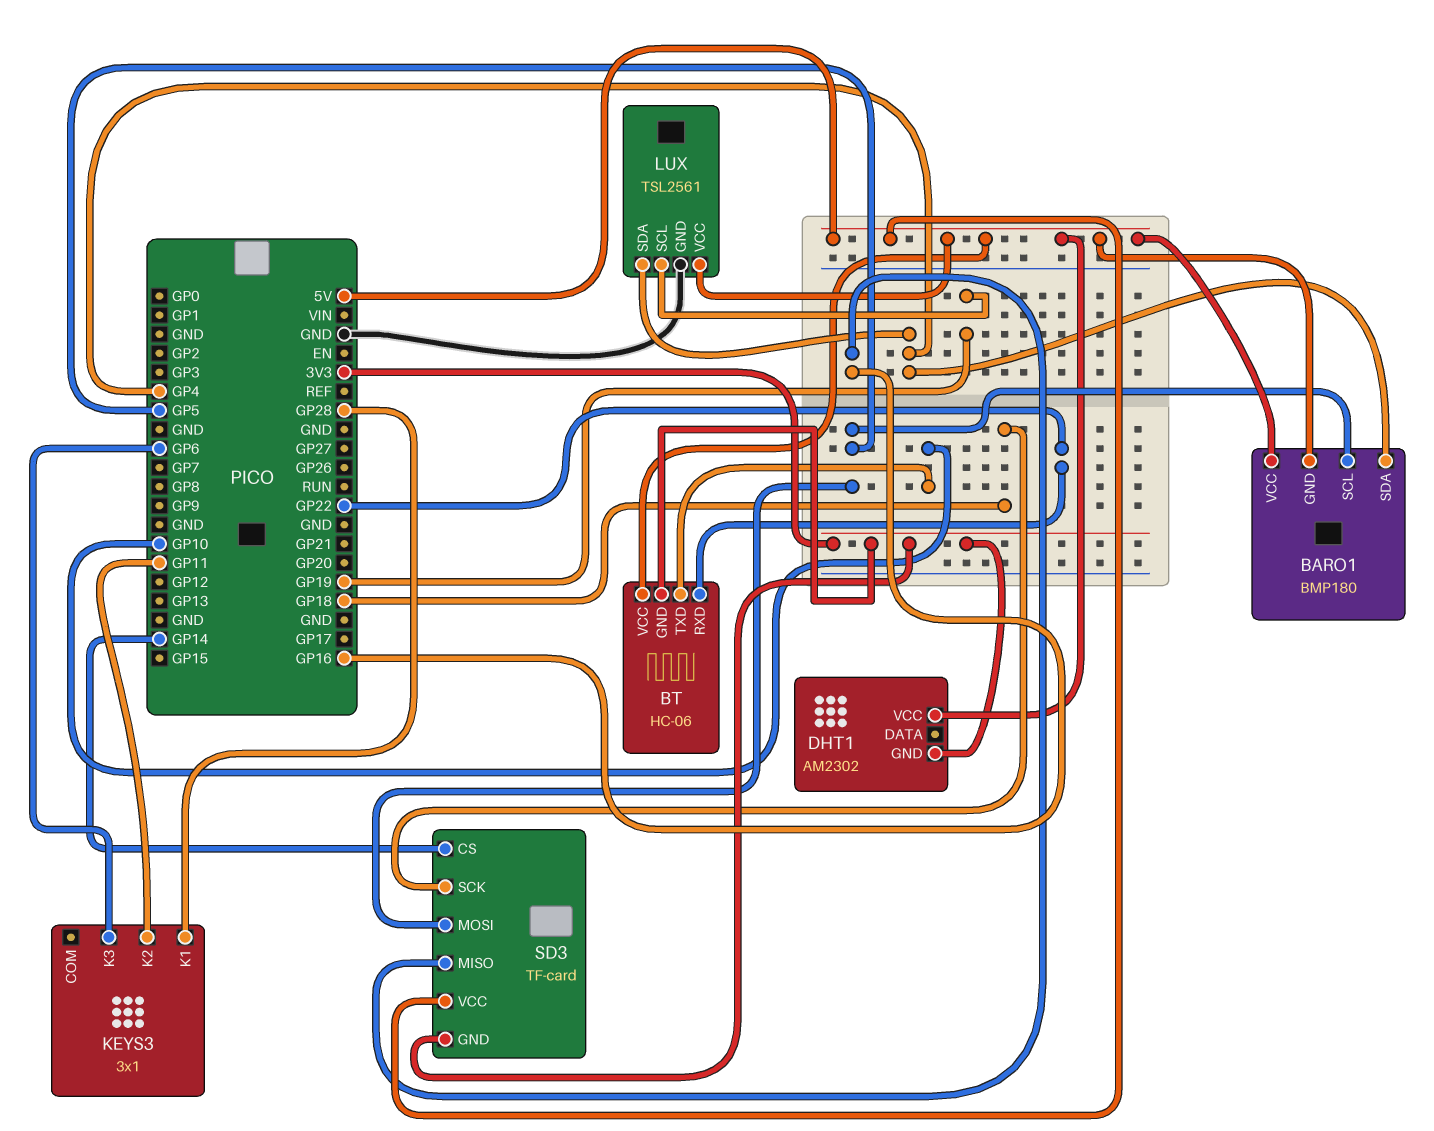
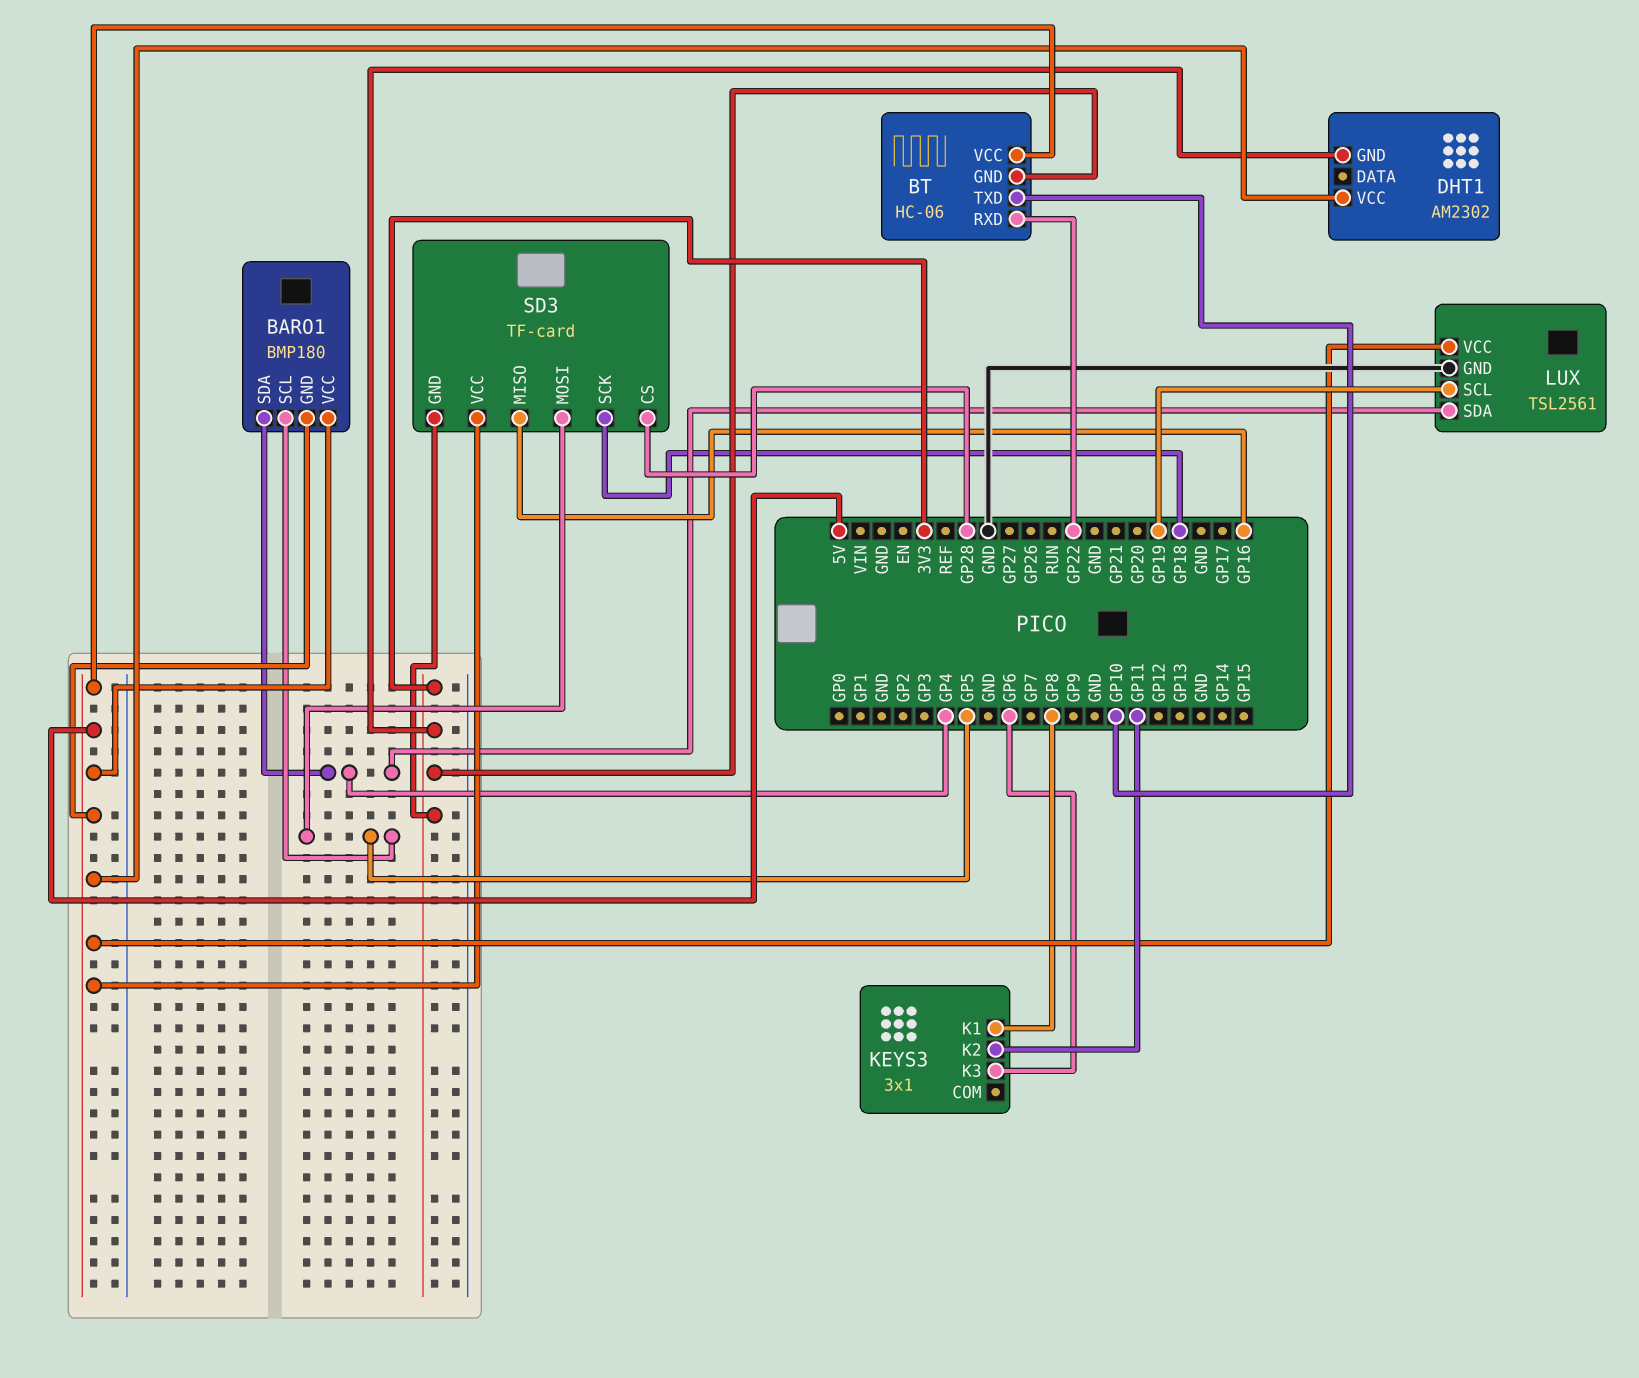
KEYS3 pin K1: GP28 -> GP8
SD3 pin CS: GP14 -> GP28

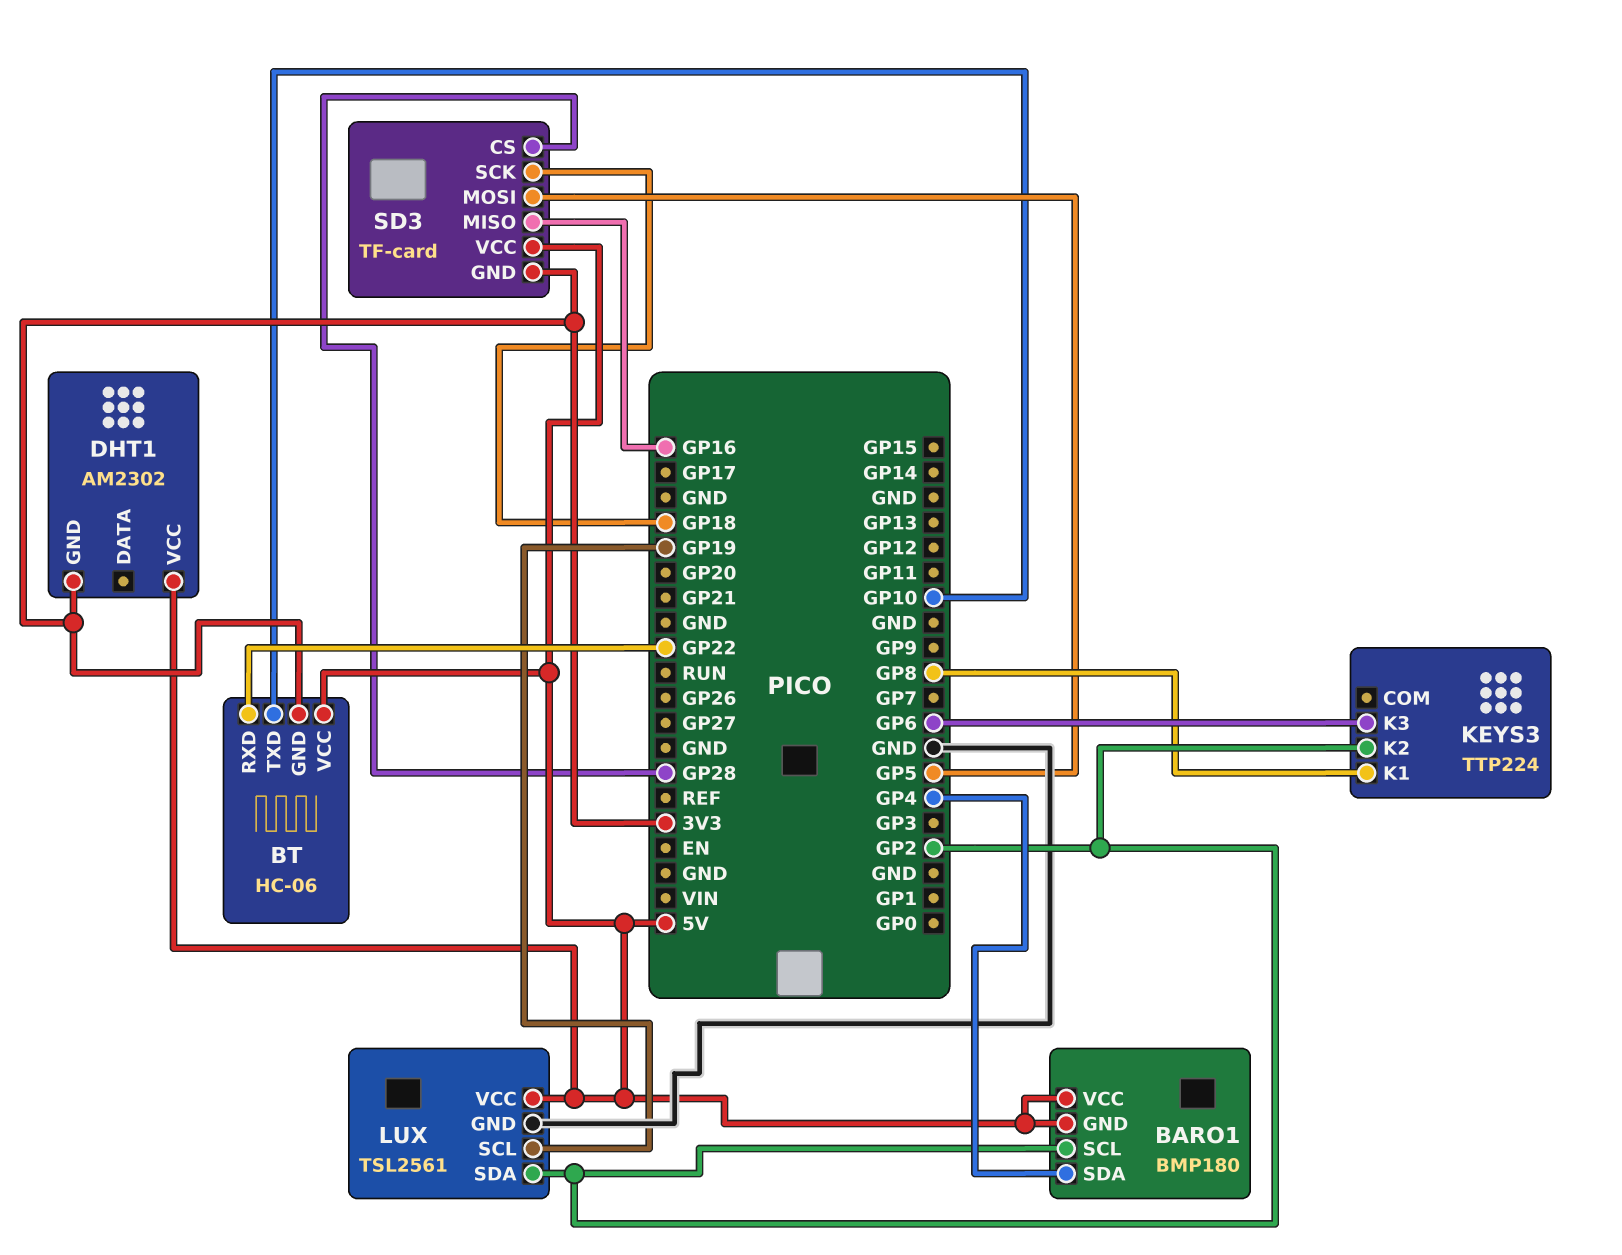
BARO1 pin SCL: GP5 -> GP2
KEYS3: 3x1 -> TTP224
KEYS3 pin K2: GP11 -> GP2
LUX pin SDA: GP4 -> GP2

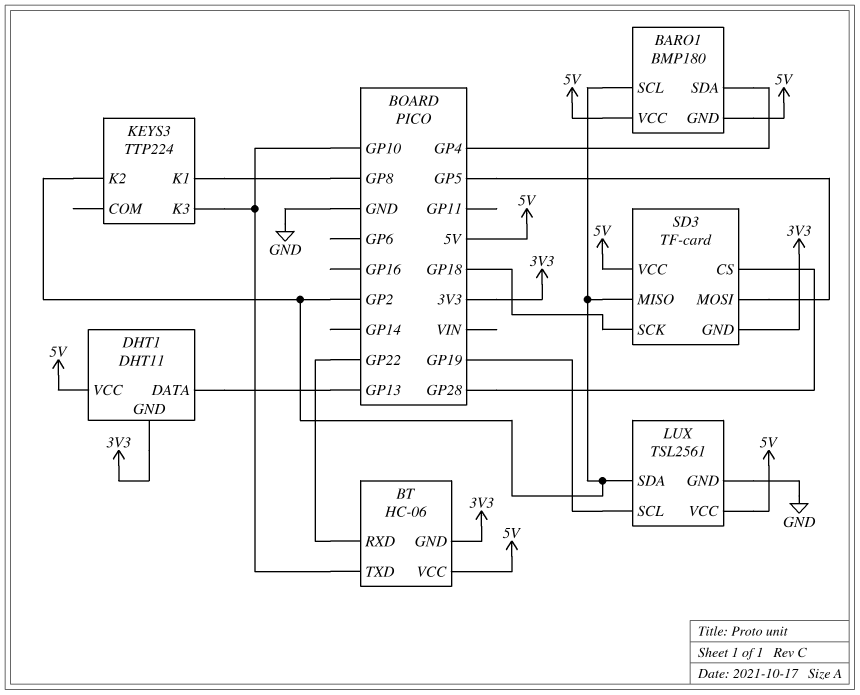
DHT1: AM2302 -> DHT11
DHT1 pin DATA: none -> GP13
KEYS3 pin K3: GP6 -> GP10
SD3 pin MISO: GP16 -> GP2

